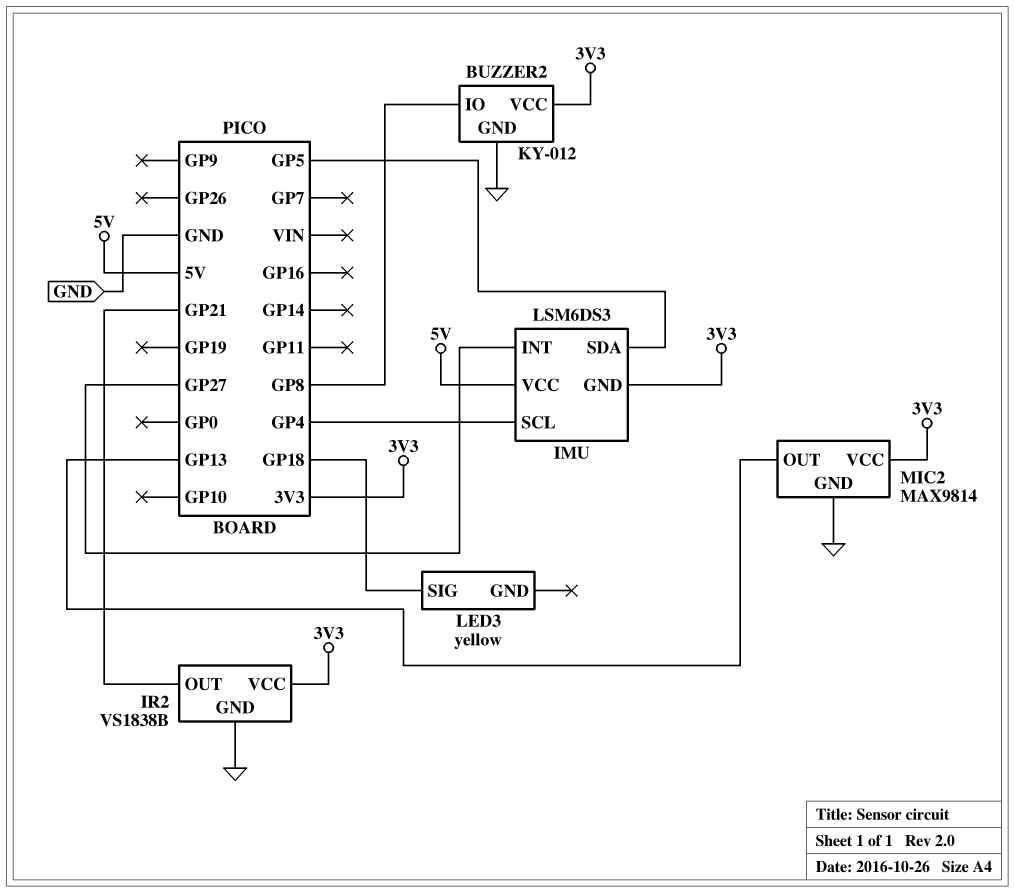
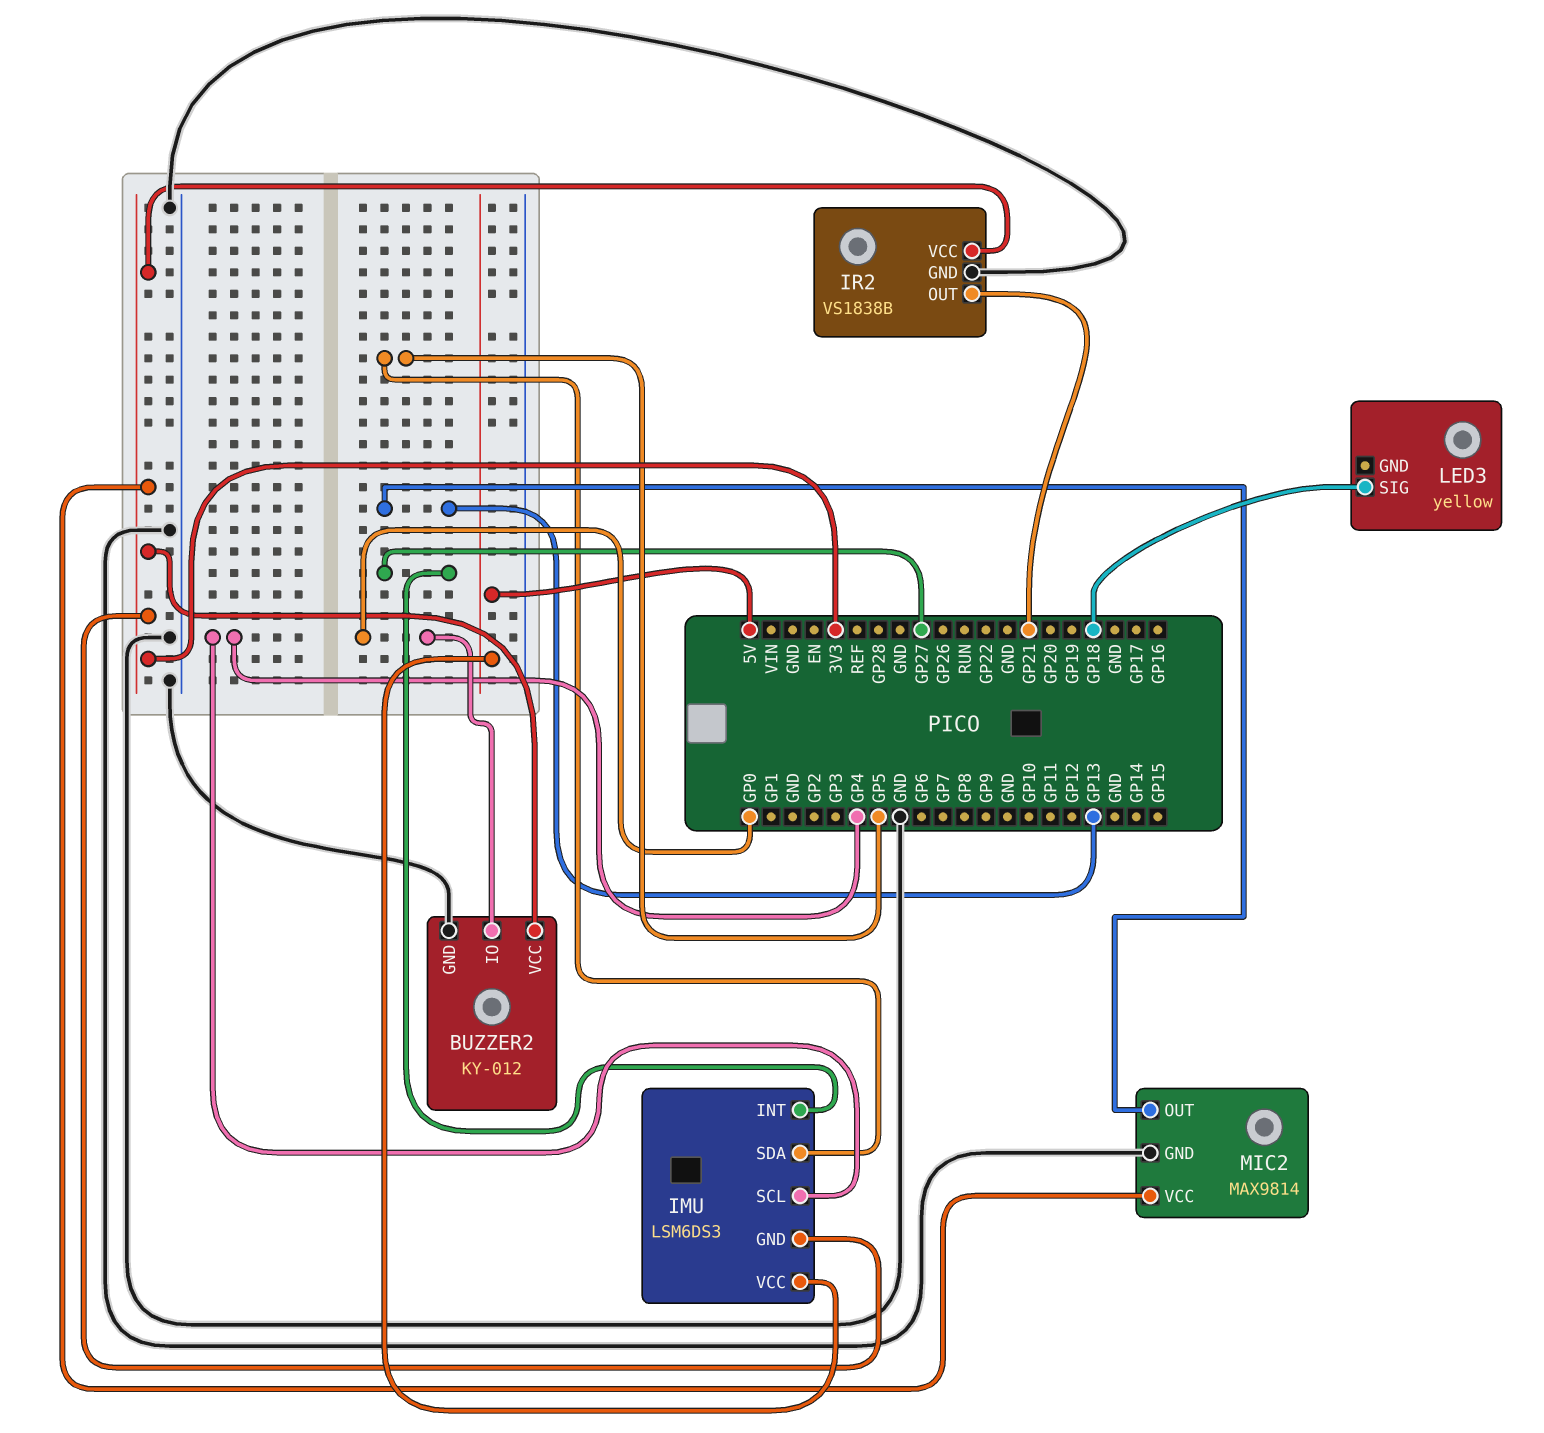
BUZZER2 pin IO: GP8 -> GP0

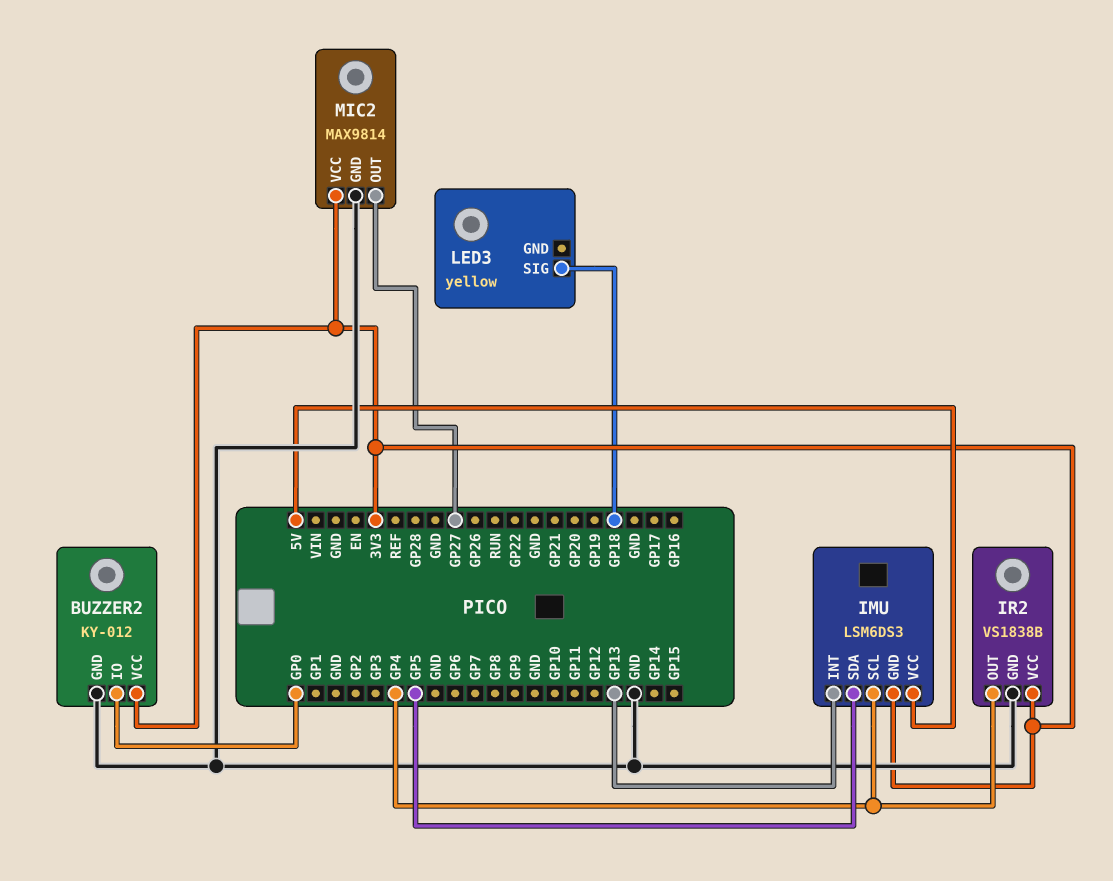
IMU pin INT: GP27 -> GP13
IR2 pin OUT: GP21 -> GP4
MIC2 pin OUT: GP13 -> GP27

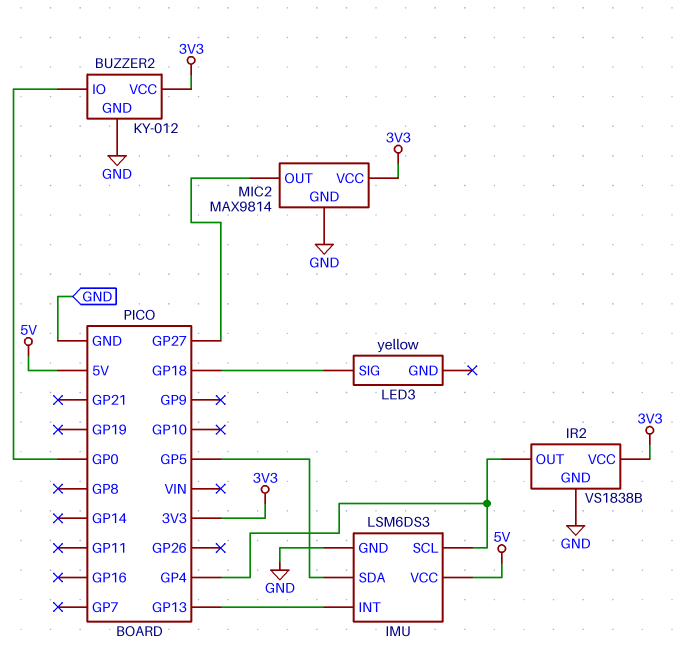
IMU pin GND: 3V3 -> GND

